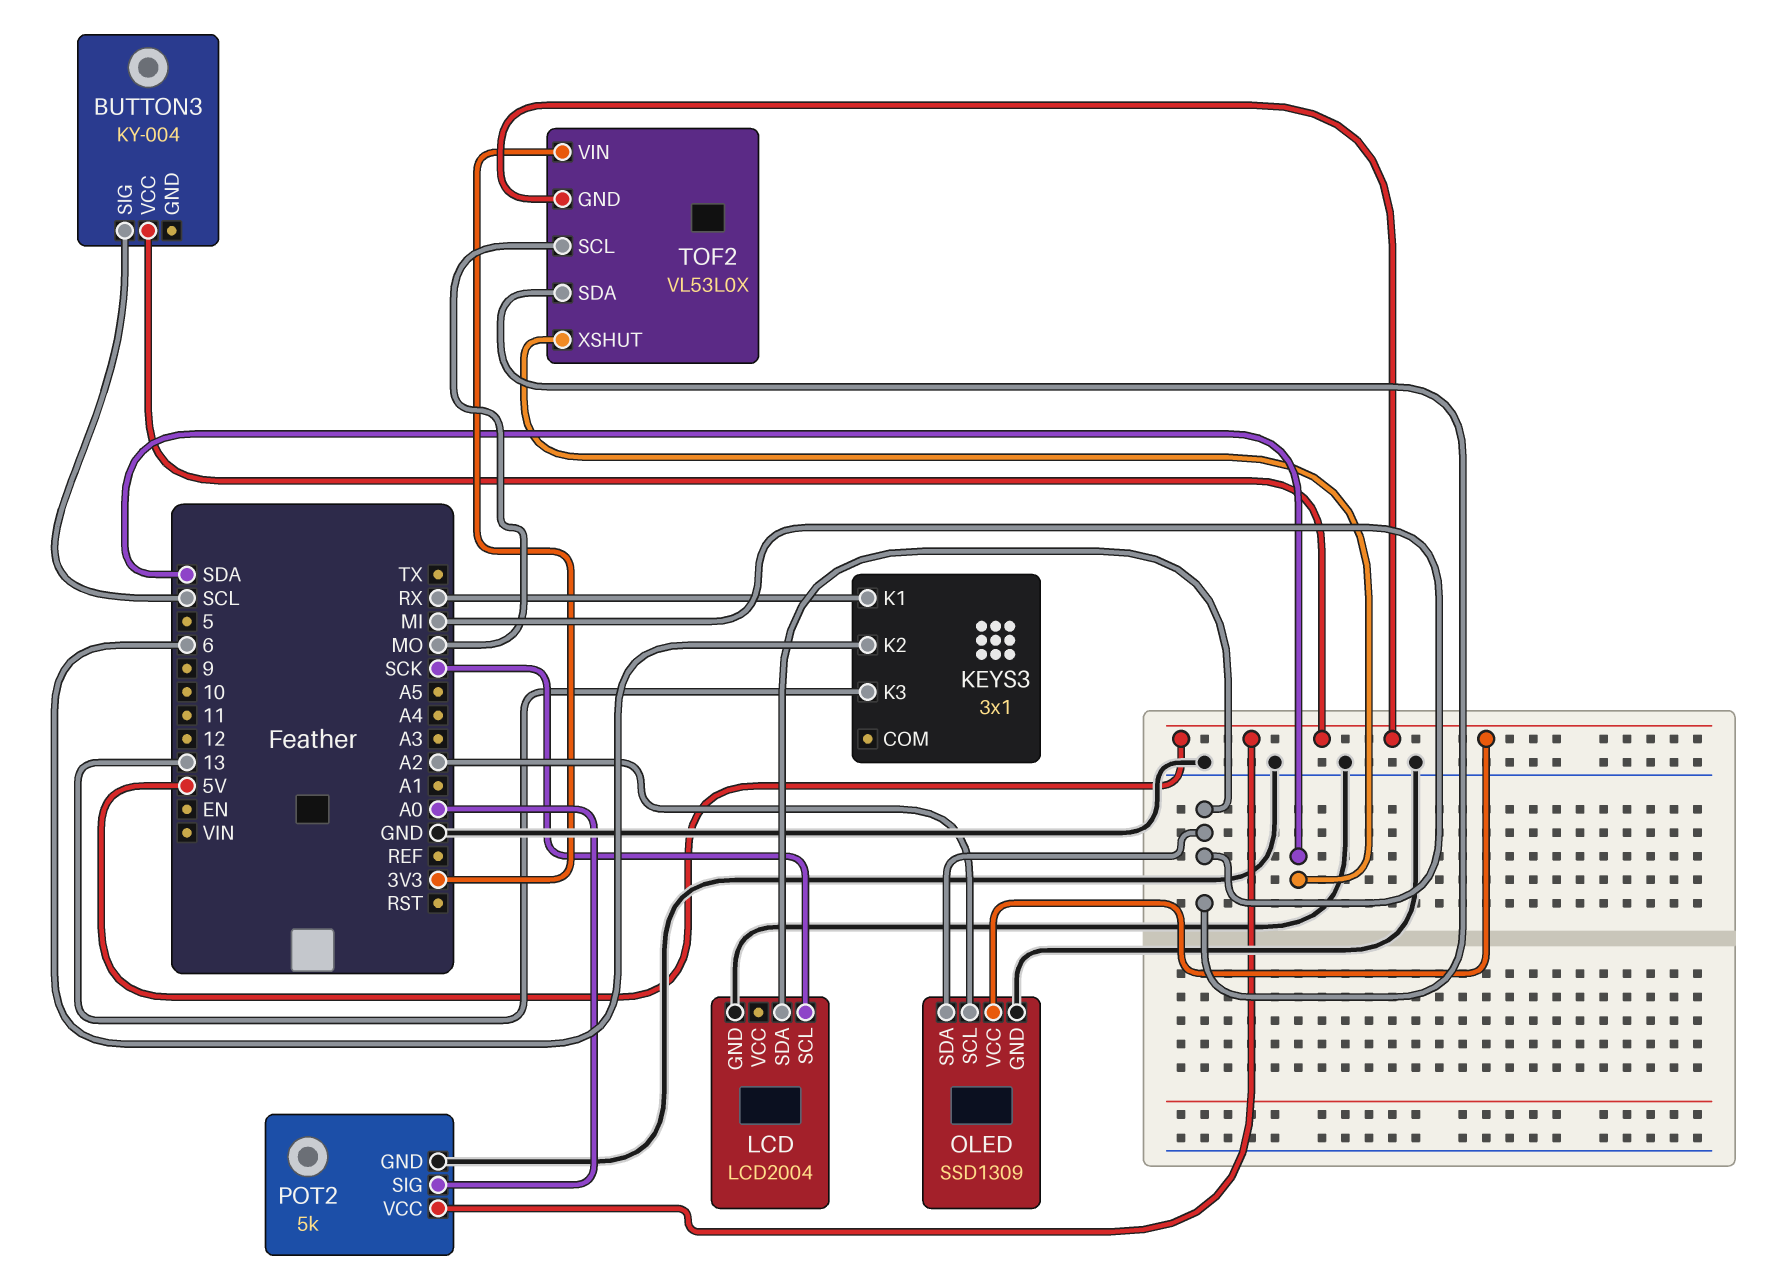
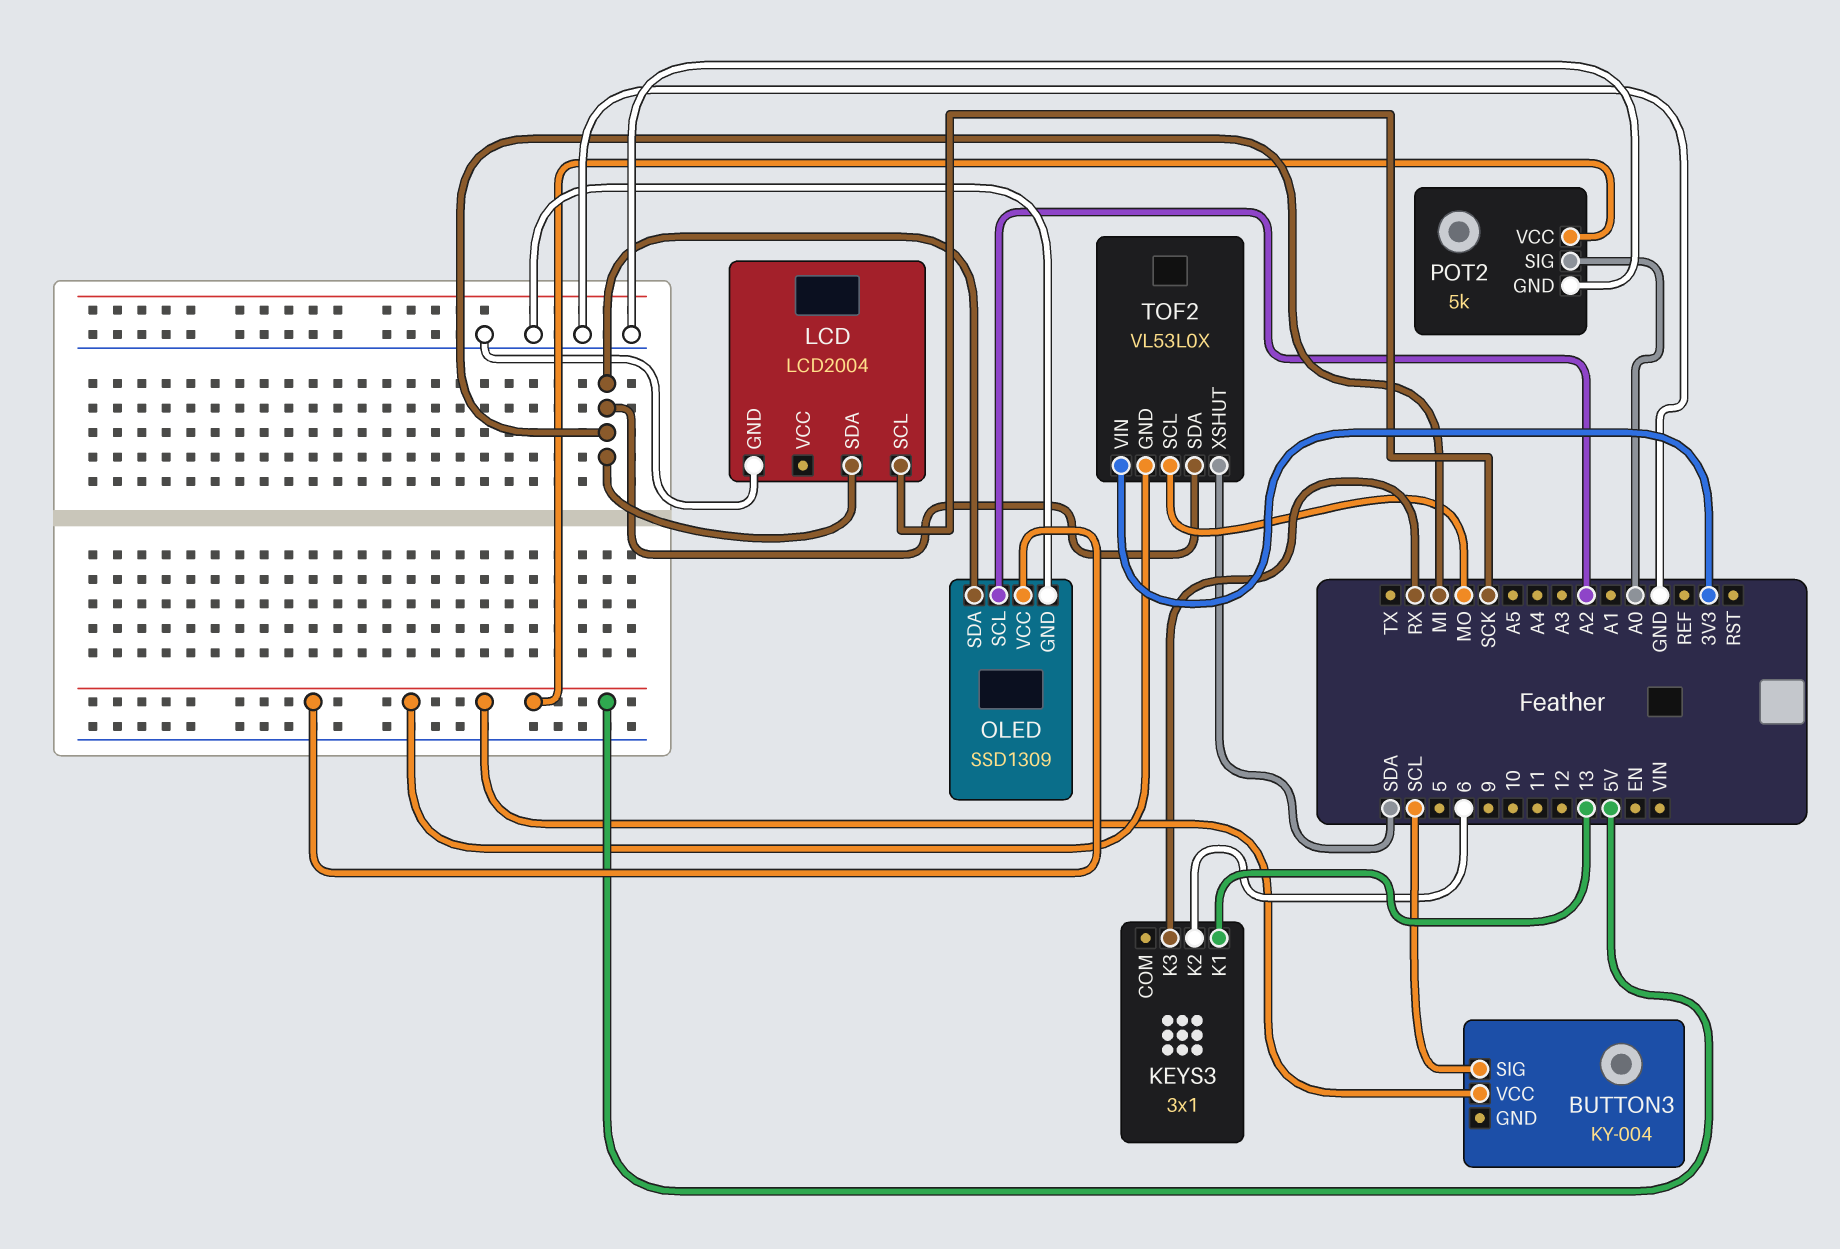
KEYS3 pin K1: RX -> 13
KEYS3 pin K3: 13 -> RX

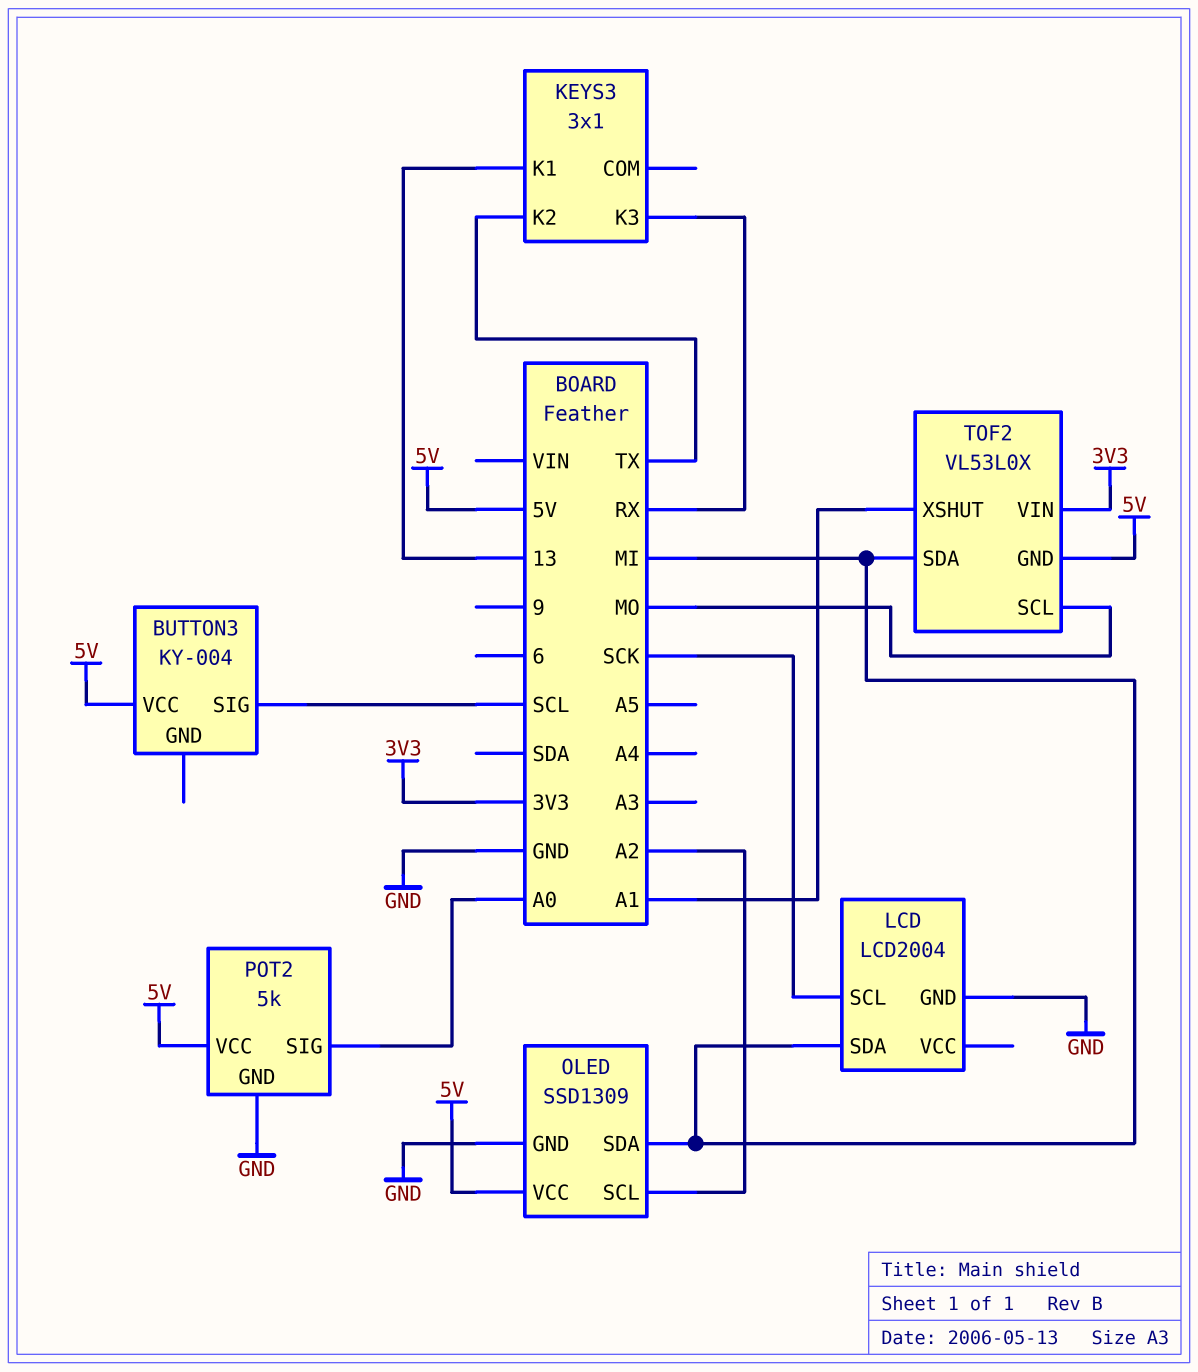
KEYS3 pin K2: 6 -> TX
TOF2 pin XSHUT: SDA -> A1

